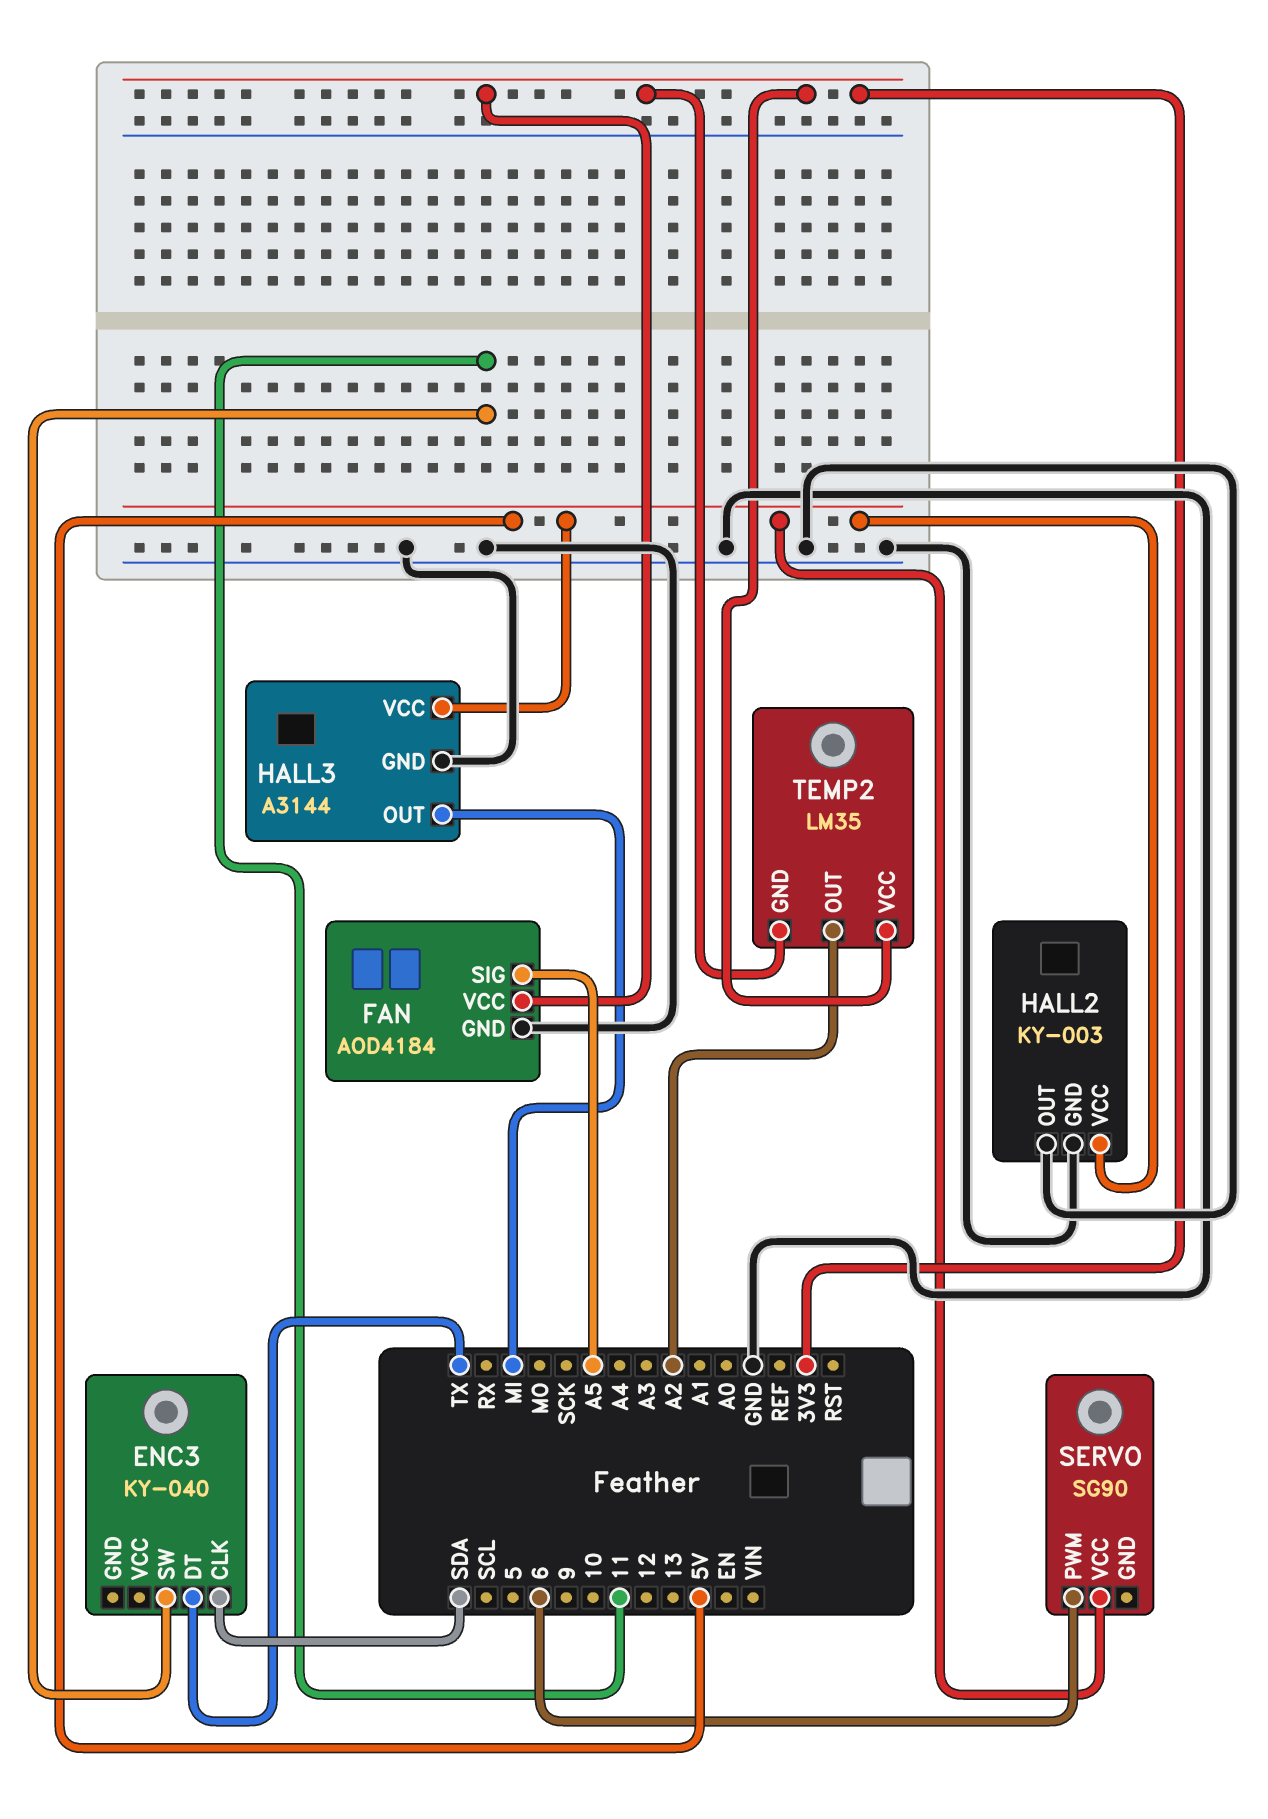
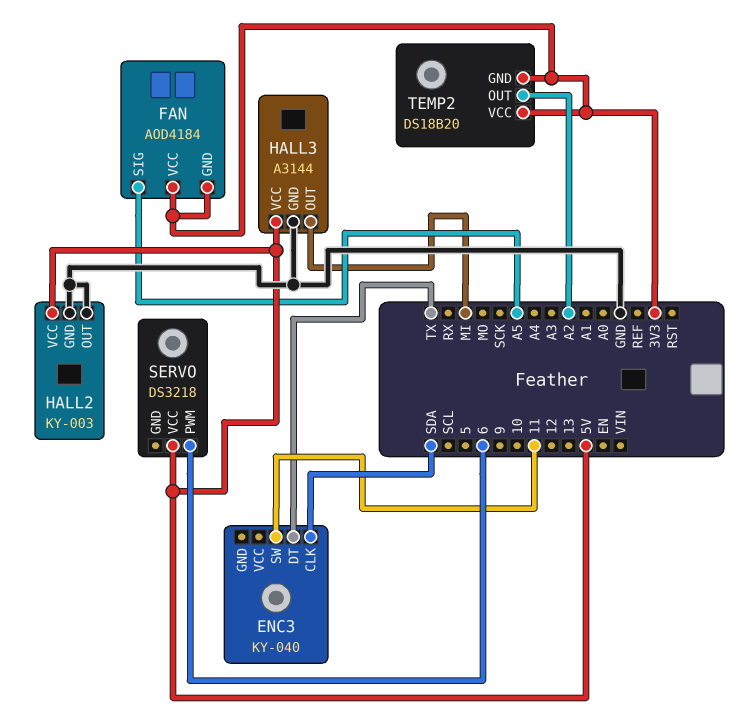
FAN pin GND: GND -> 3V3
SERVO: SG90 -> DS3218
TEMP2: LM35 -> DS18B20

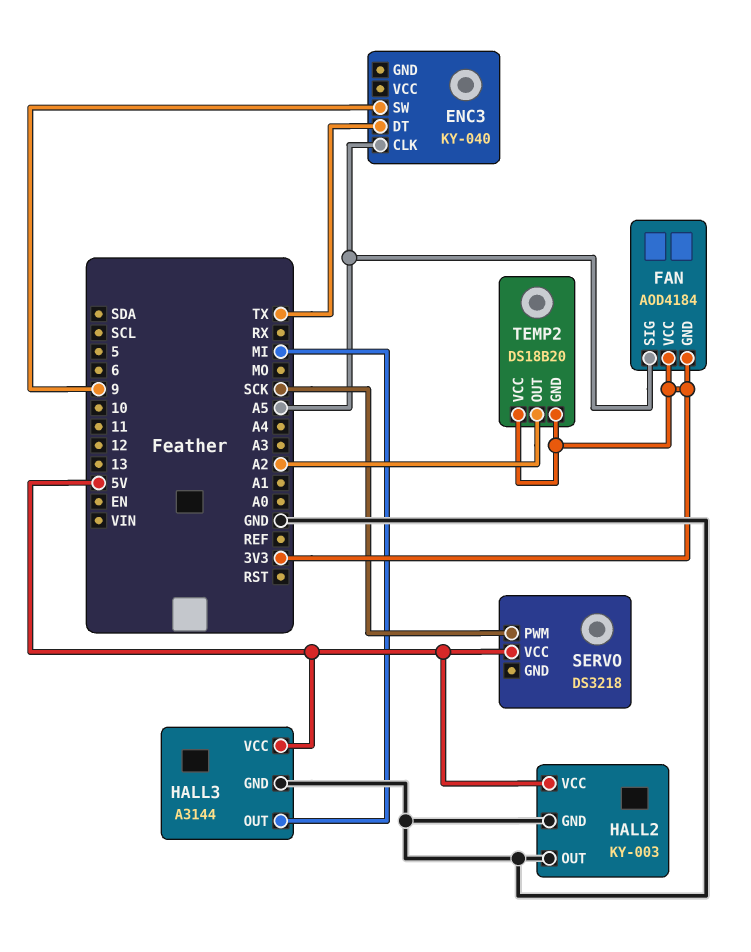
ENC3 pin CLK: SDA -> A5
ENC3 pin SW: 11 -> 9
SERVO pin PWM: 6 -> SCK

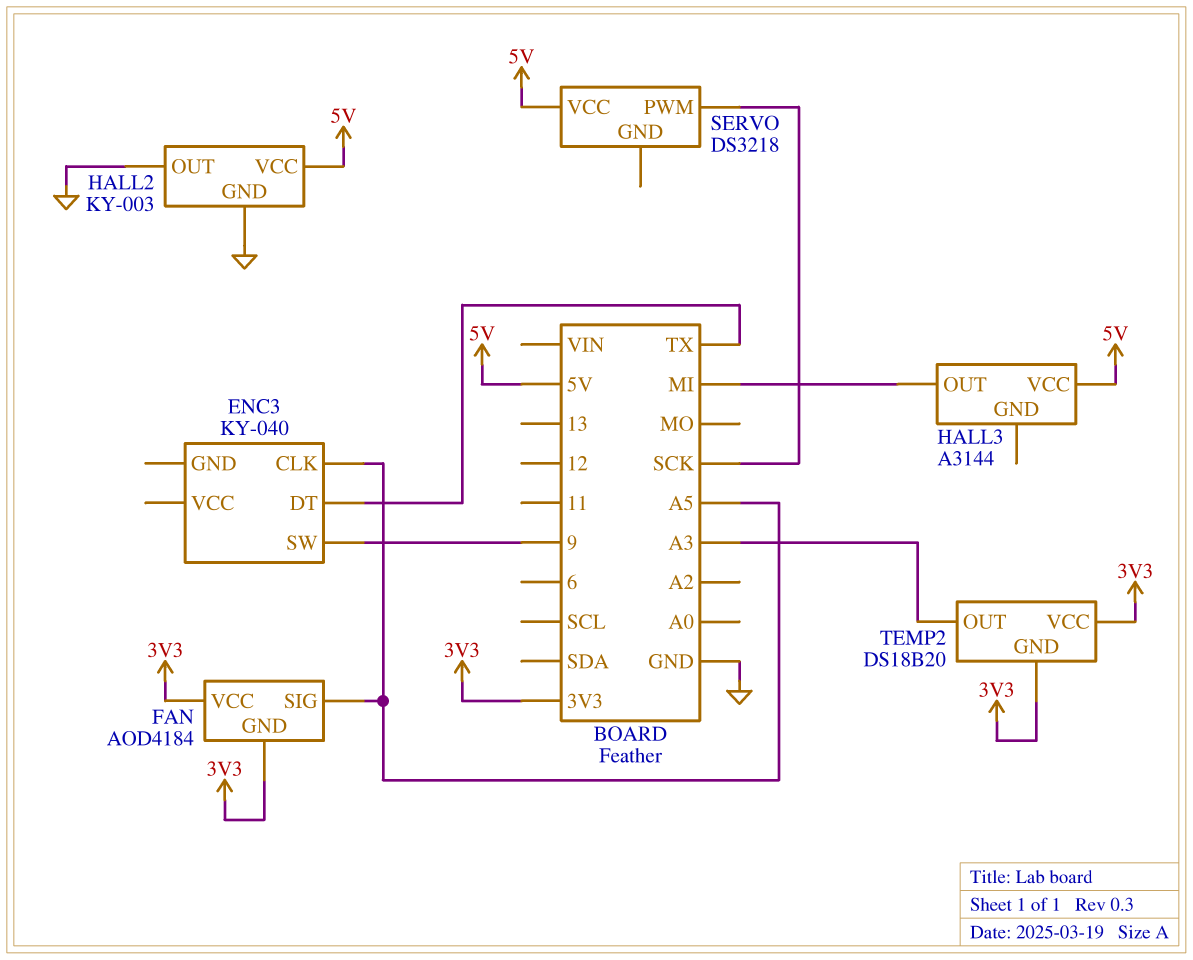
HALL3 pin GND: GND -> none
TEMP2 pin OUT: A2 -> A3

